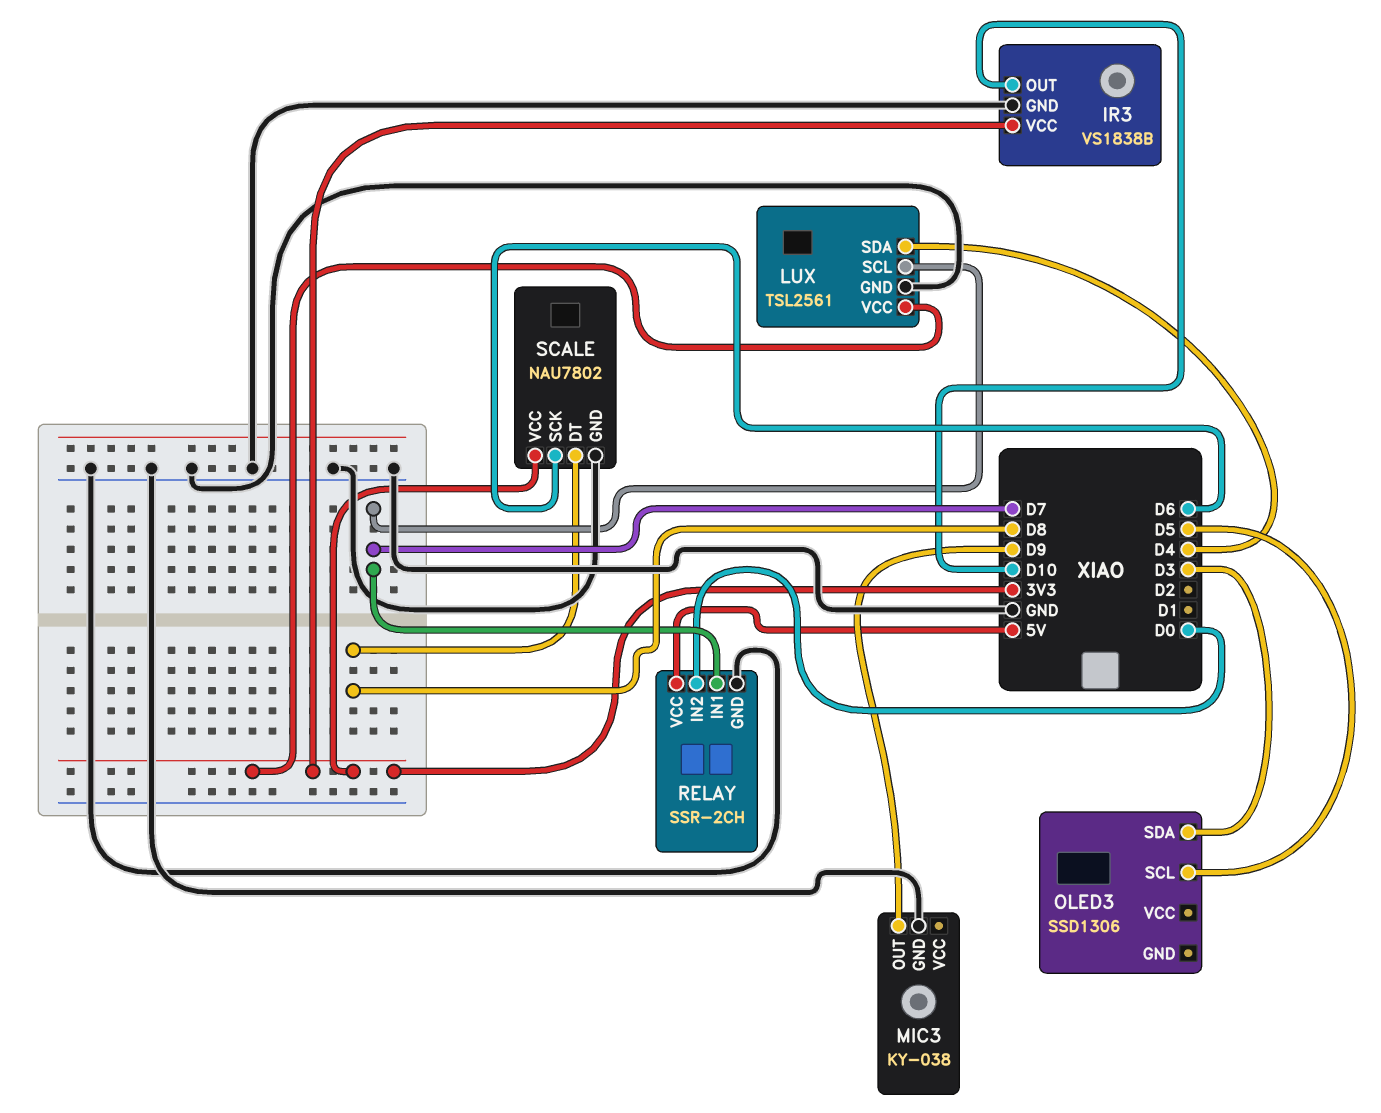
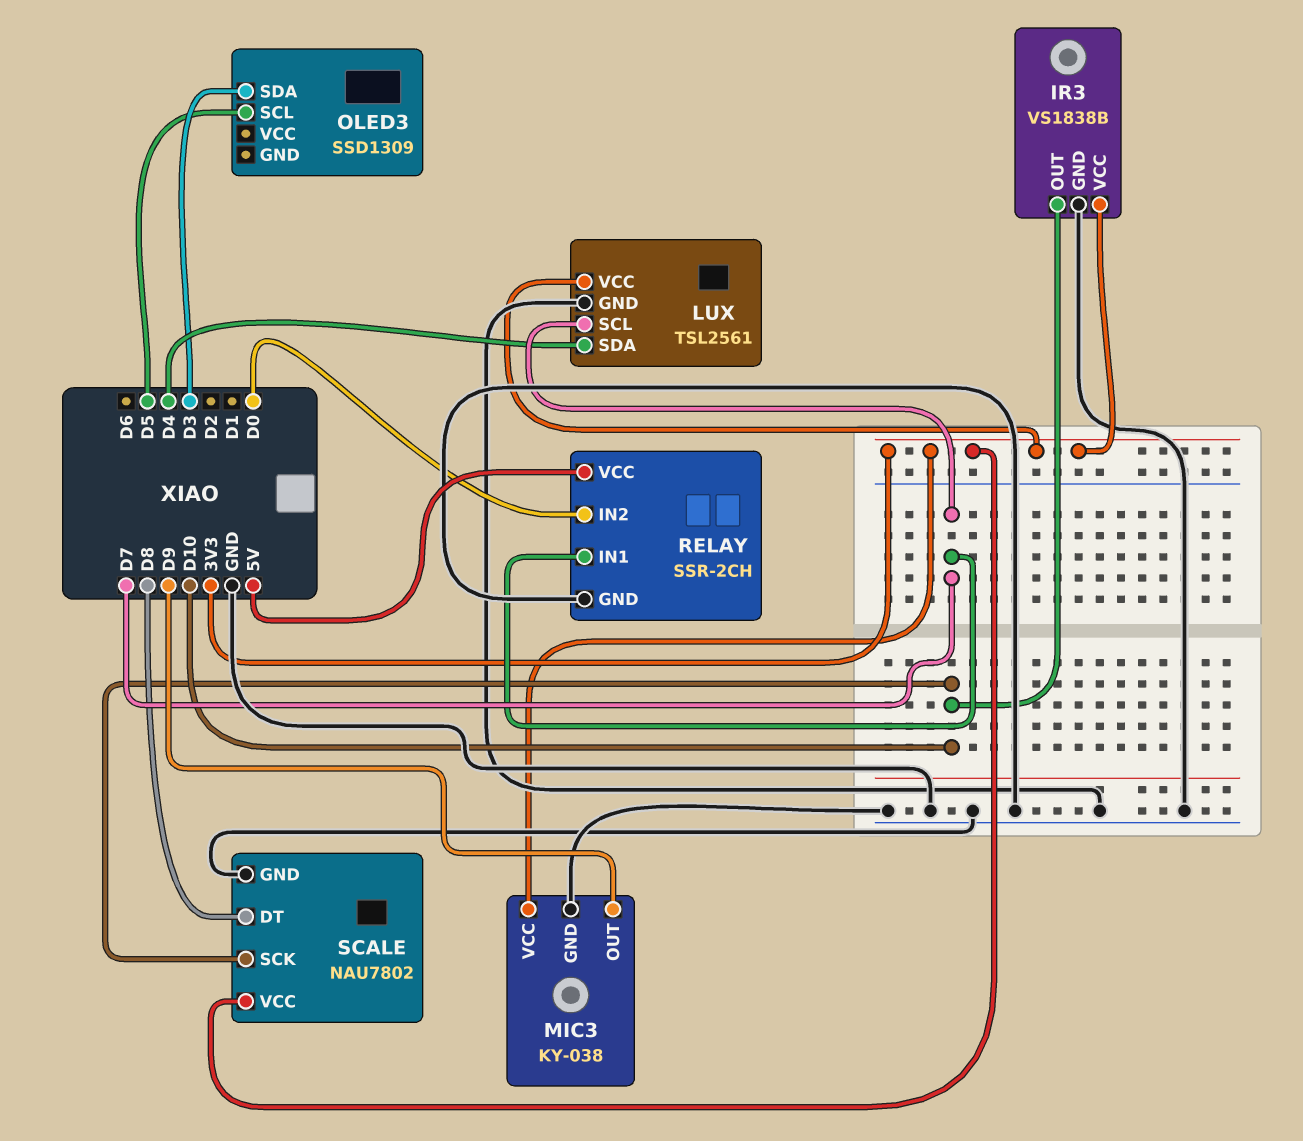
MIC3 pin VCC: none -> 3V3
OLED3: SSD1306 -> SSD1309
SCALE pin SCK: D6 -> D10

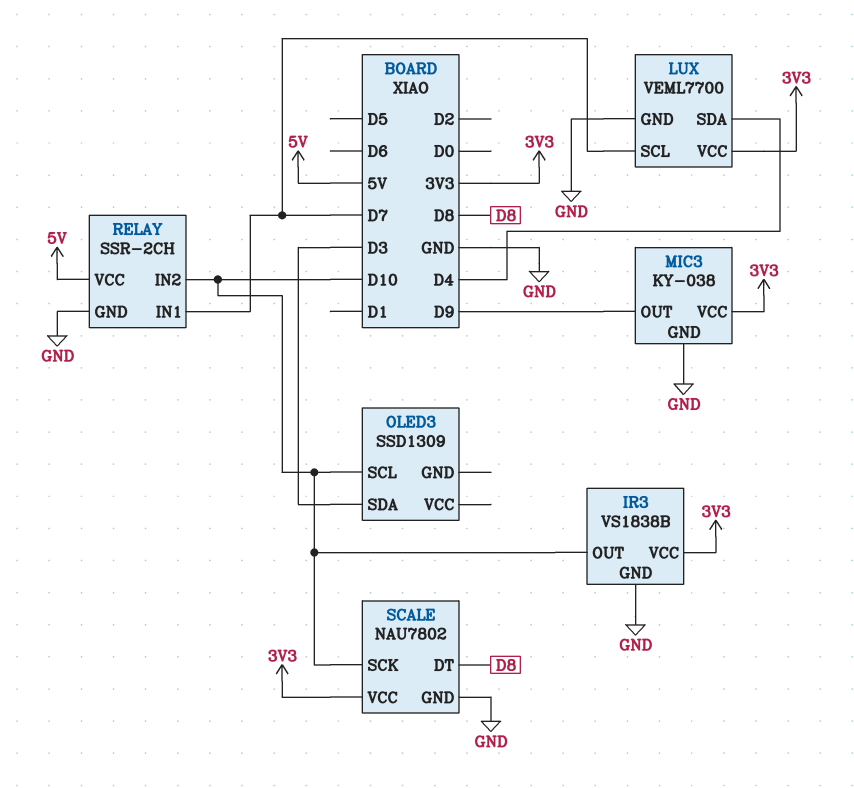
LUX: TSL2561 -> VEML7700
OLED3 pin SCL: D5 -> D10
RELAY pin IN2: D0 -> D10

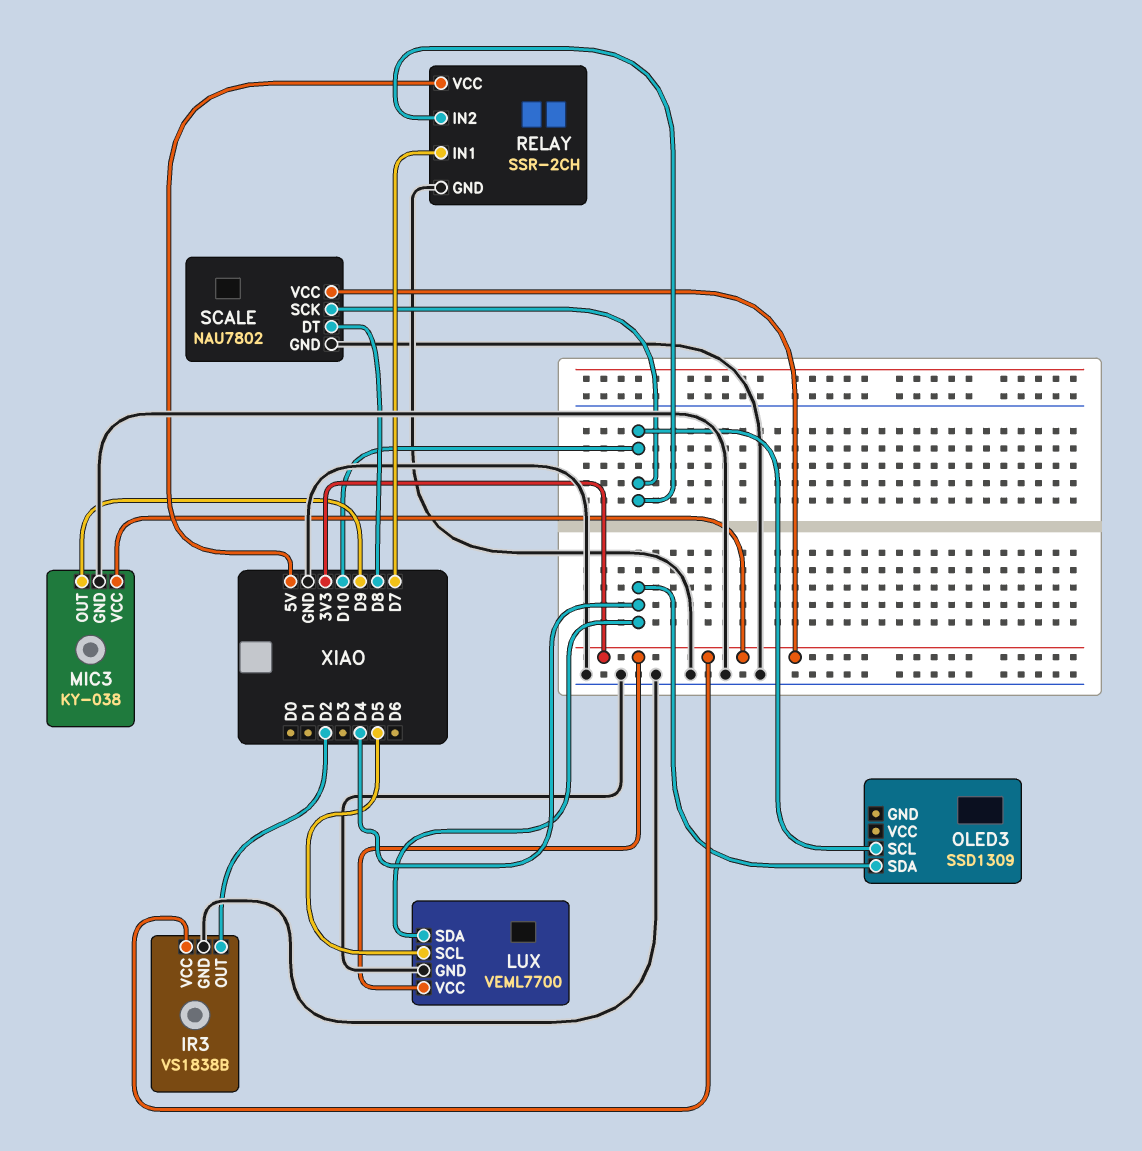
IR3 pin OUT: D10 -> D2
LUX pin SCL: D7 -> D5
OLED3 pin SDA: D3 -> D4

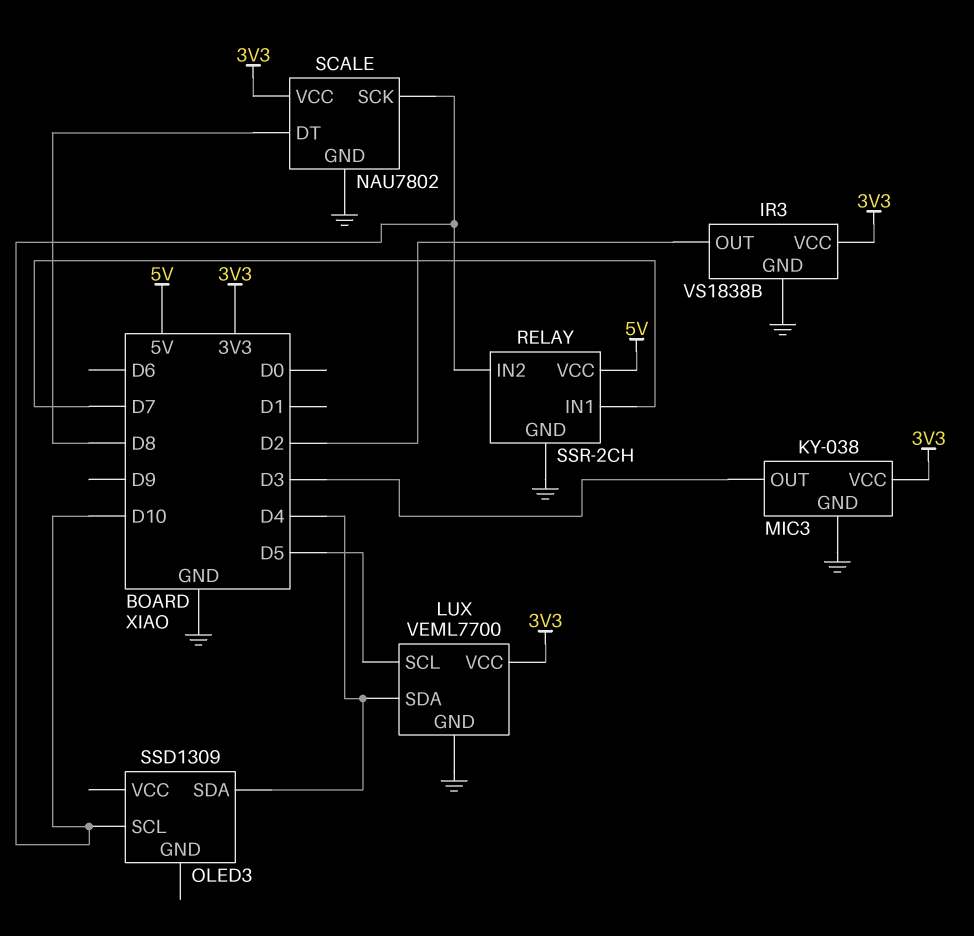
MIC3 pin OUT: D9 -> D3

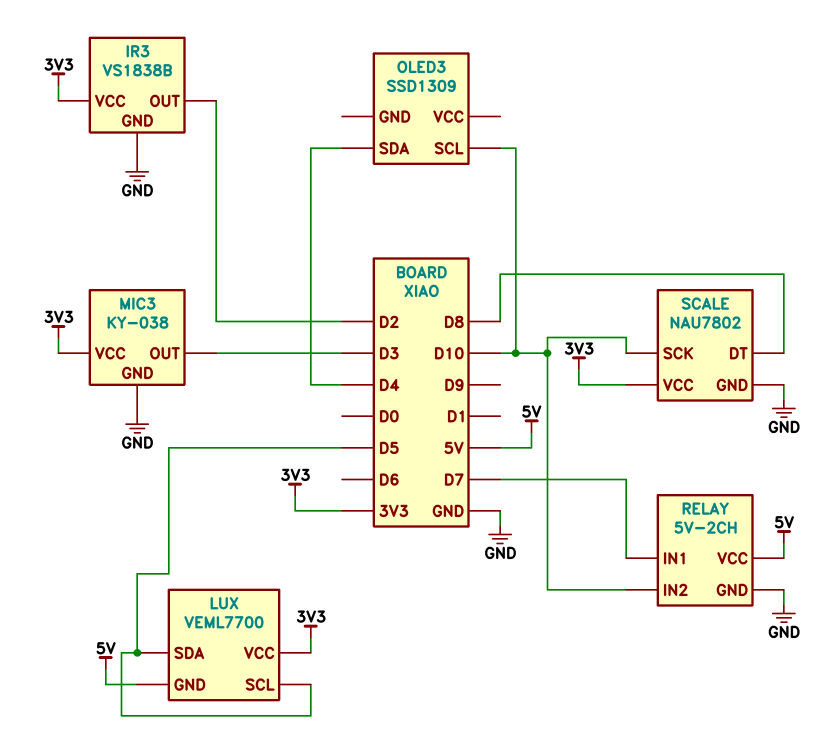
LUX pin GND: GND -> 5V
LUX pin SDA: D4 -> D5
RELAY: SSR-2CH -> 5V-2CH

